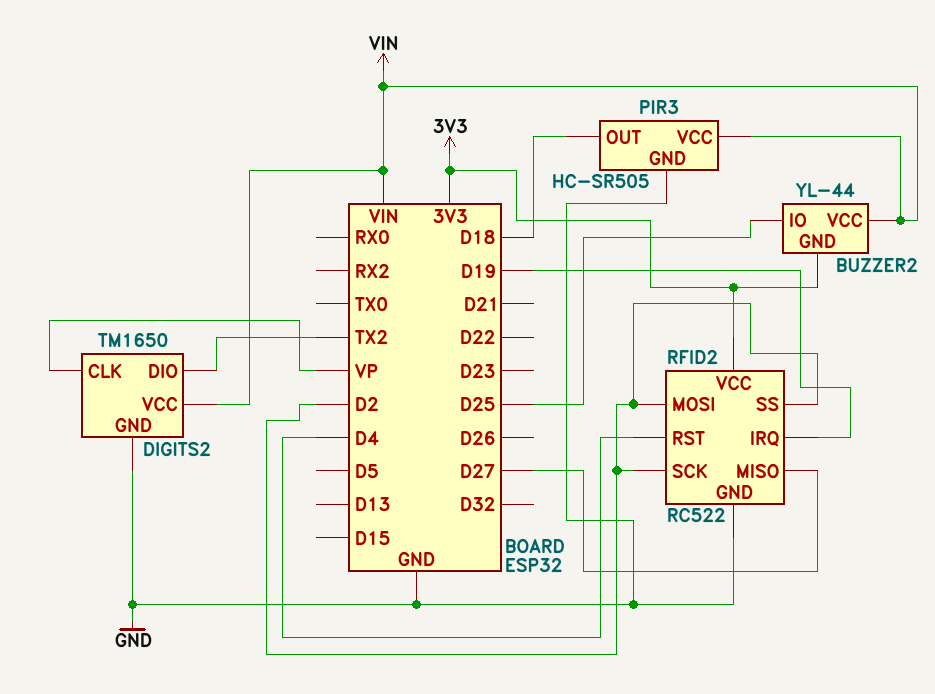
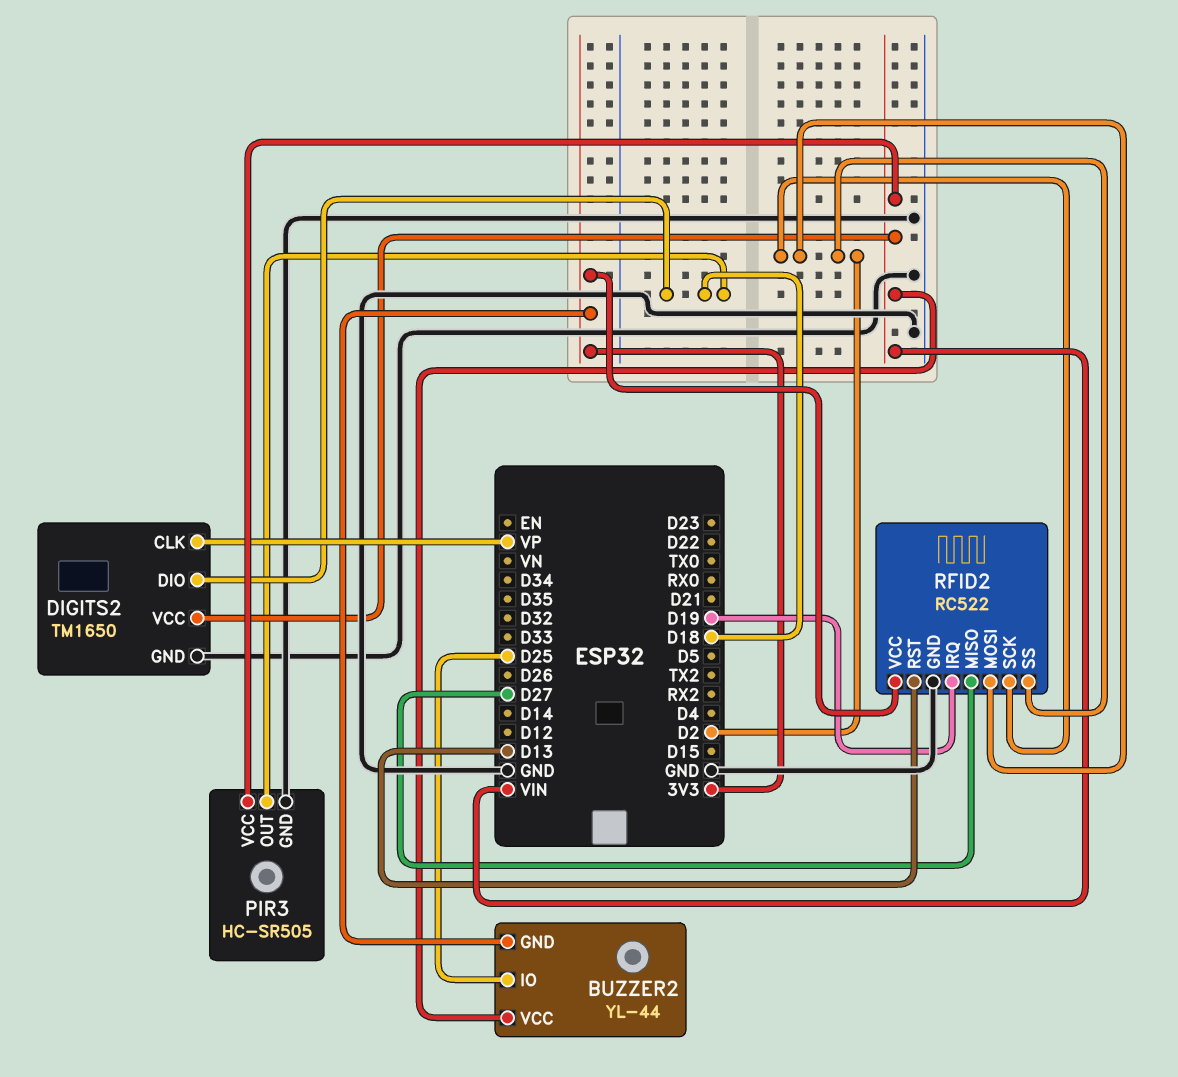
DIGITS2 pin DIO: TX2 -> D18
RFID2 pin RST: D4 -> D13

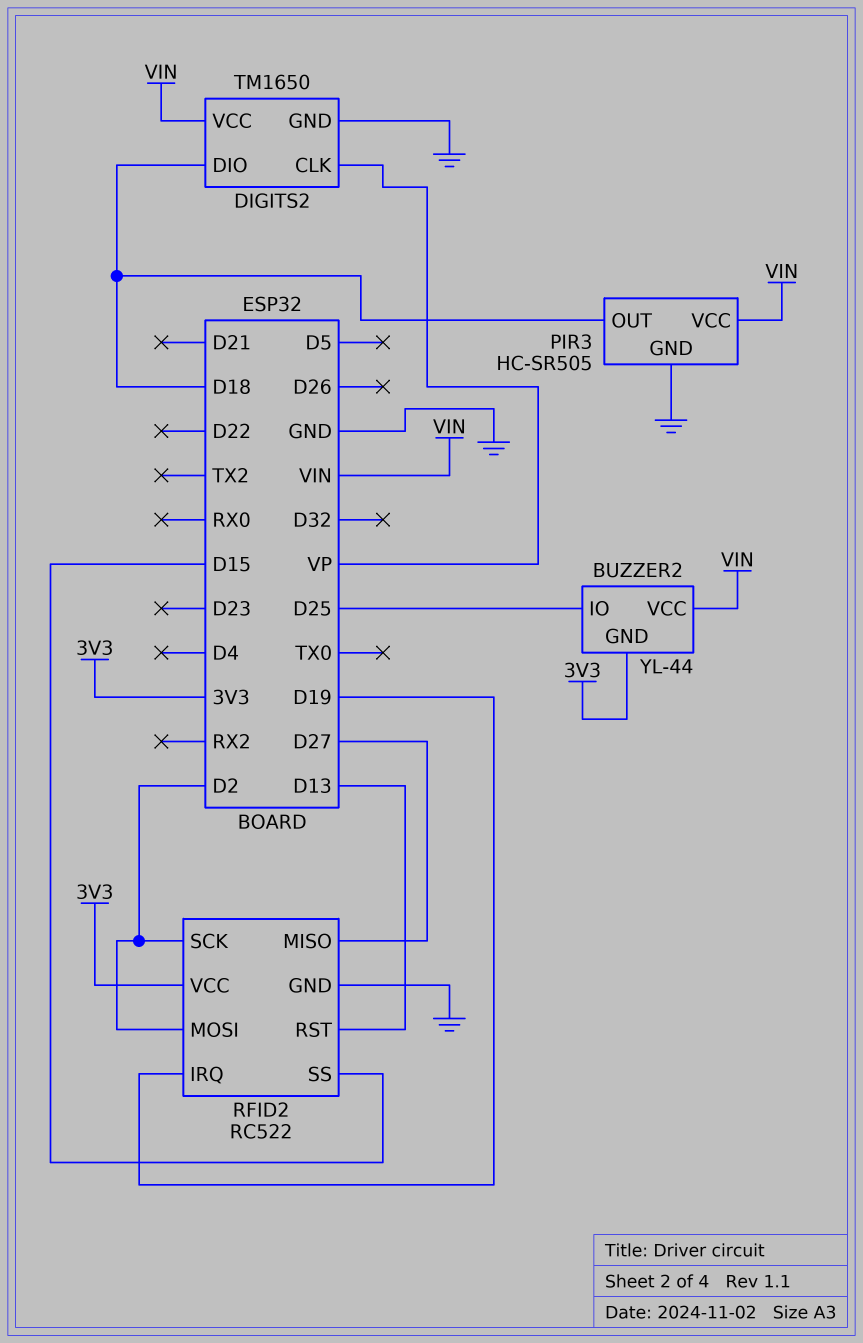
RFID2 pin SS: D2 -> D15

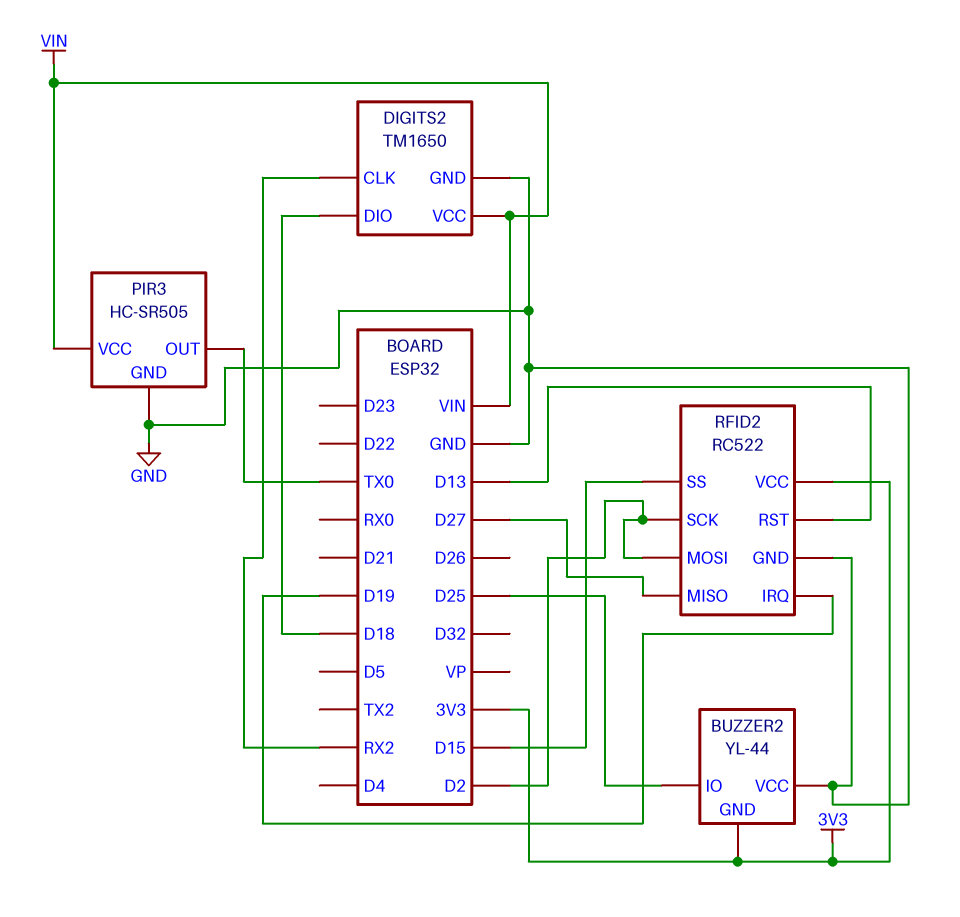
BUZZER2 pin VCC: VIN -> GND
DIGITS2 pin CLK: VP -> RX2
PIR3 pin OUT: D18 -> TX0

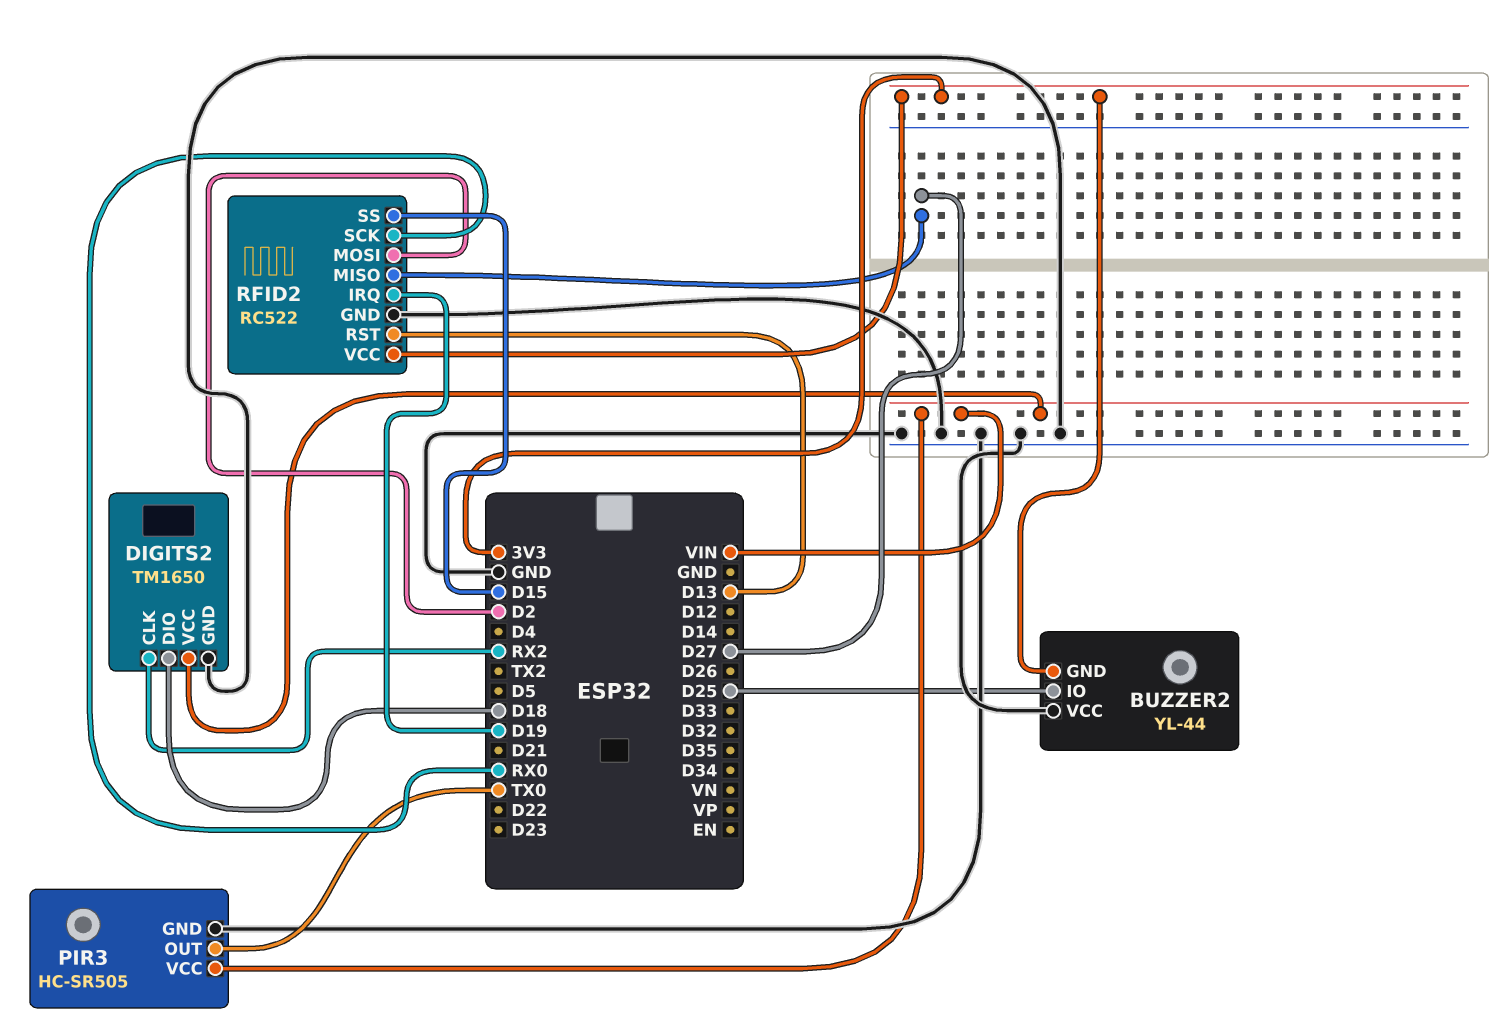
RFID2 pin SCK: D2 -> RX0

